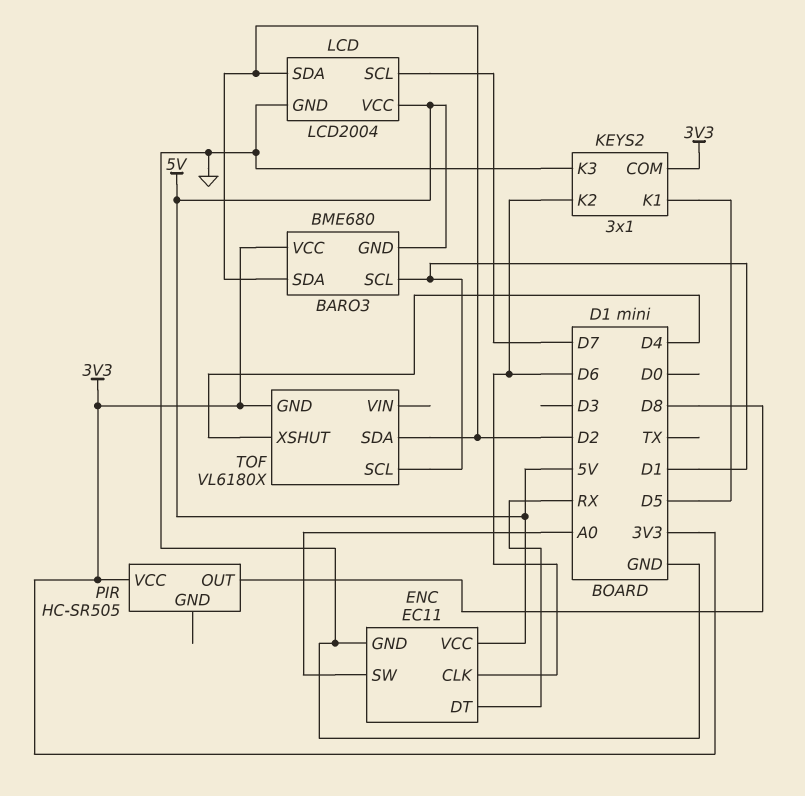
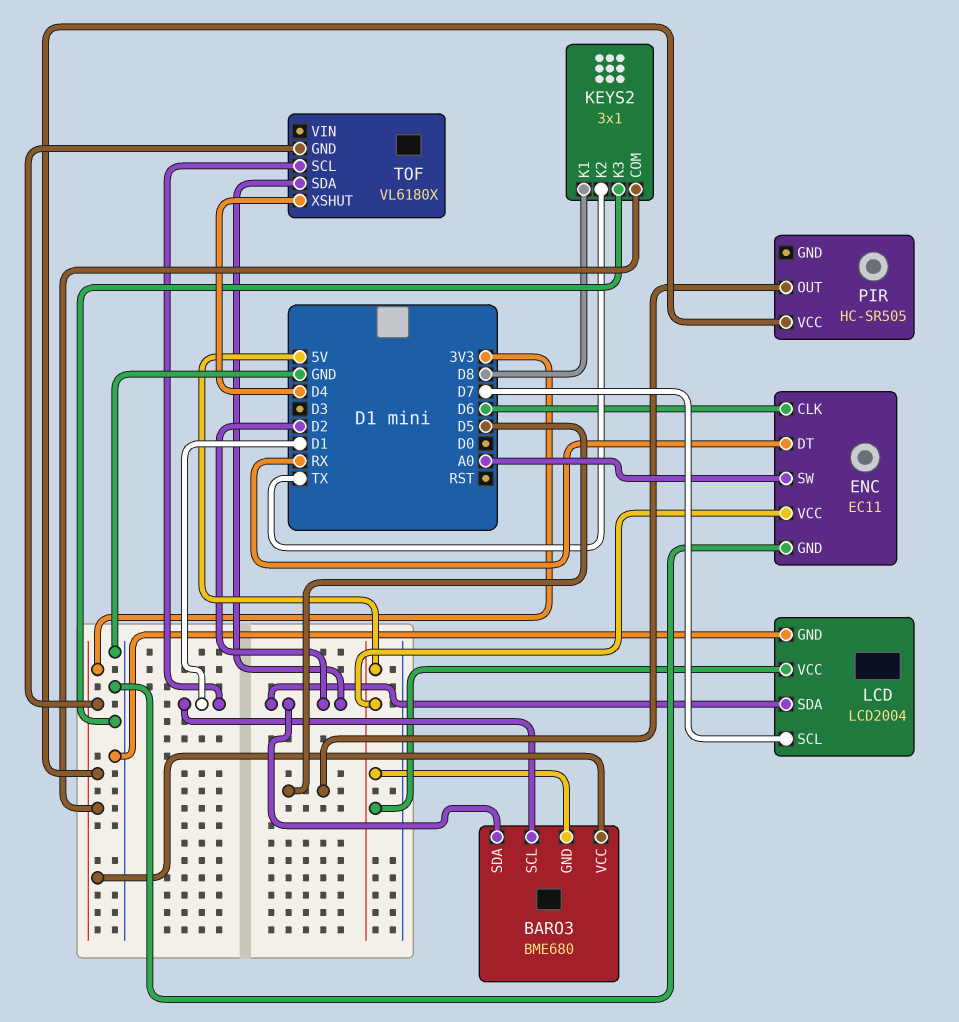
KEYS2 pin K1: D5 -> D8
KEYS2 pin K2: D6 -> TX
PIR pin OUT: D8 -> D5

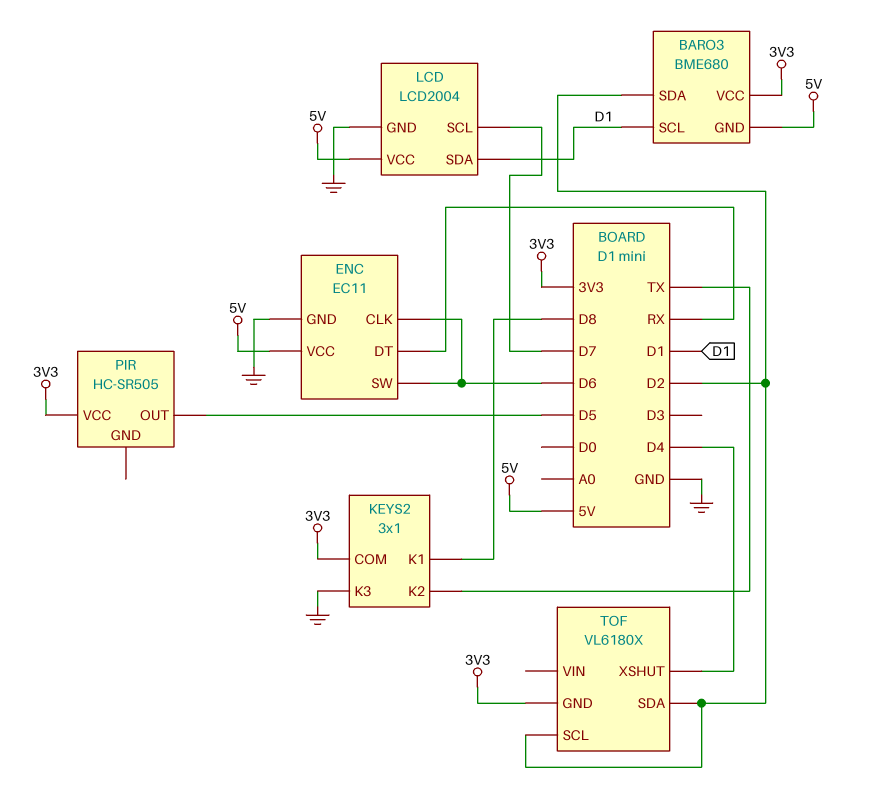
ENC pin SW: A0 -> D6
LCD pin SDA: D2 -> D1
TOF pin SCL: D1 -> D2

